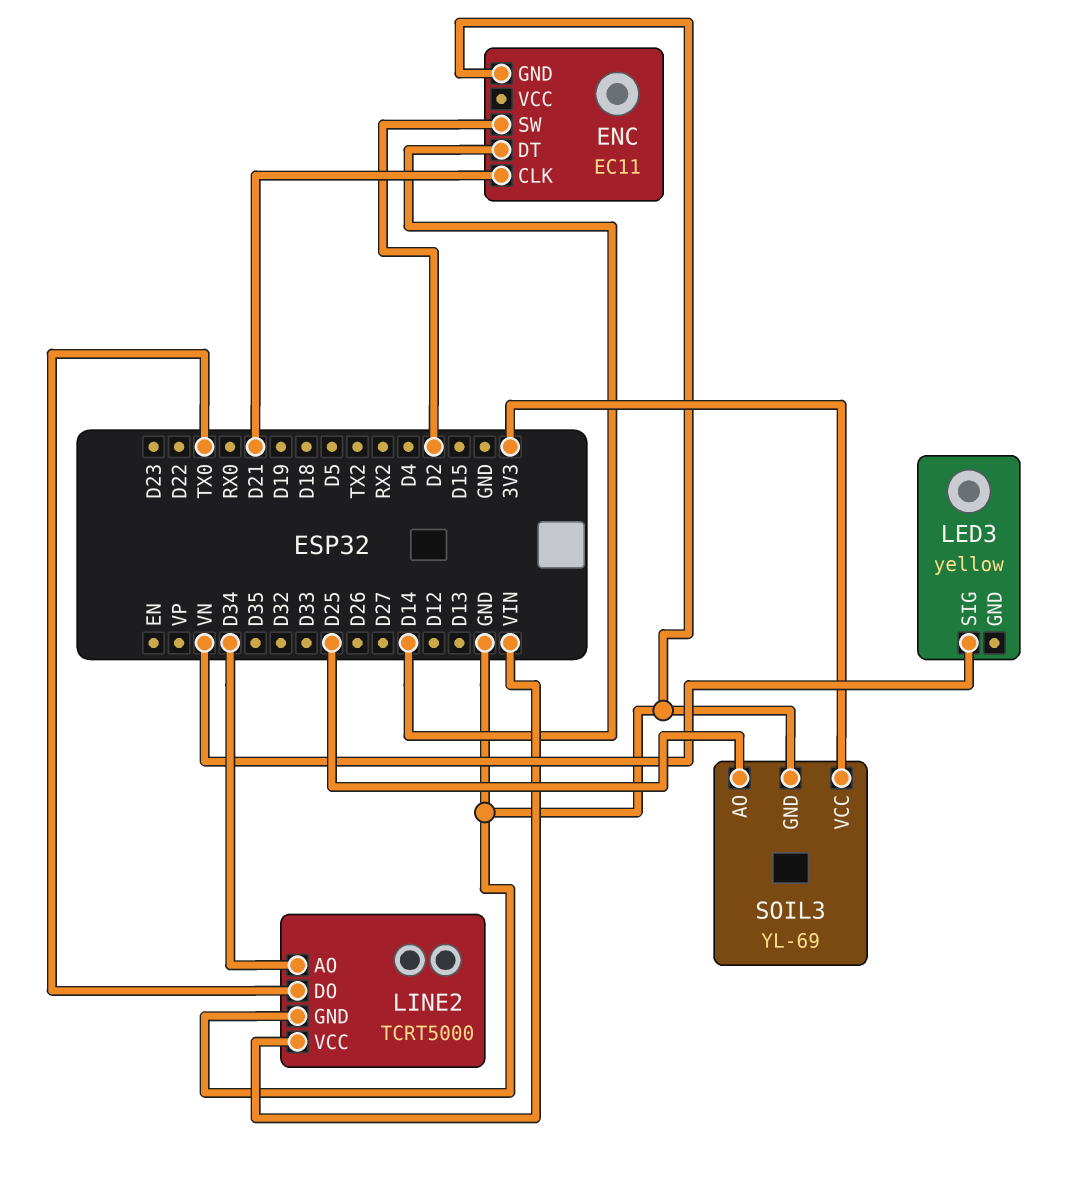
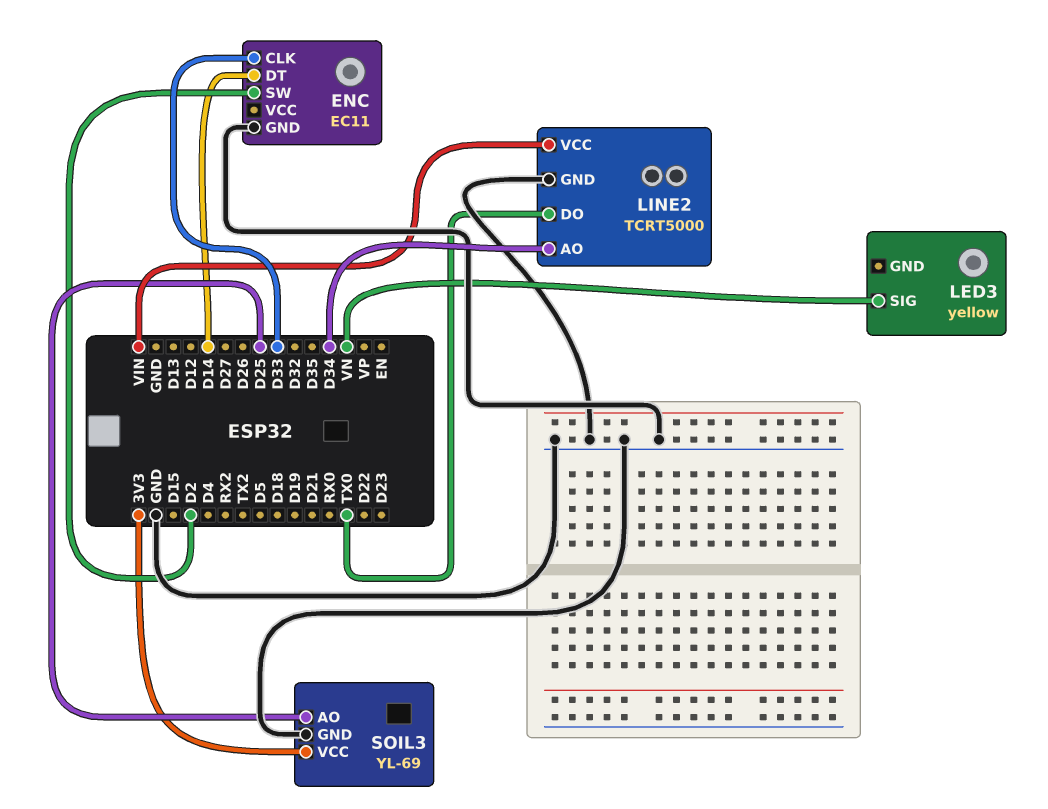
ENC pin CLK: D21 -> D33

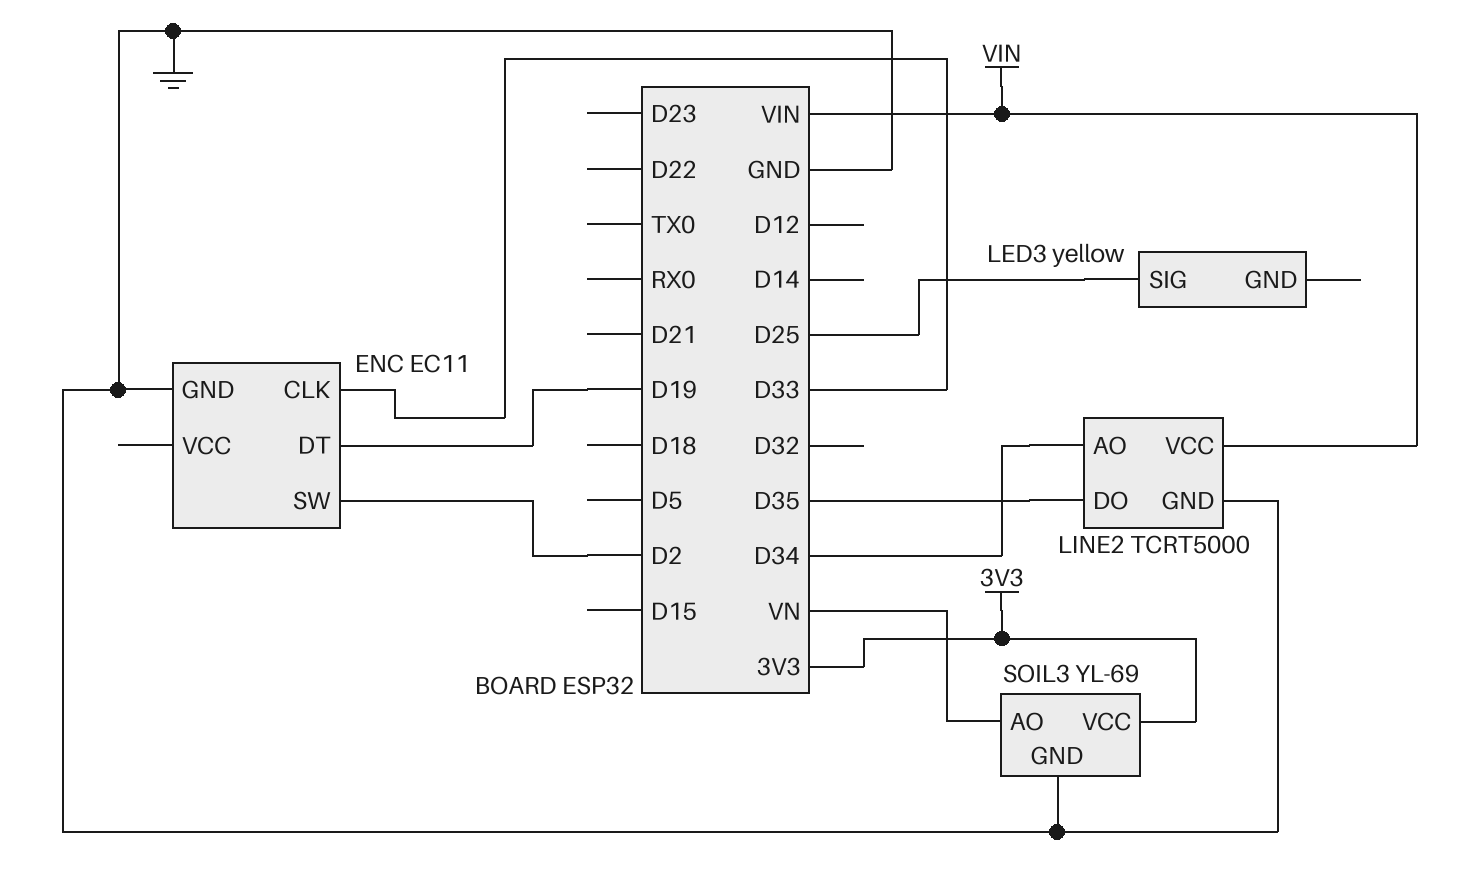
ENC pin DT: D14 -> D19
LED3 pin SIG: VN -> D25
LINE2 pin DO: TX0 -> D35
SOIL3 pin AO: D25 -> VN

